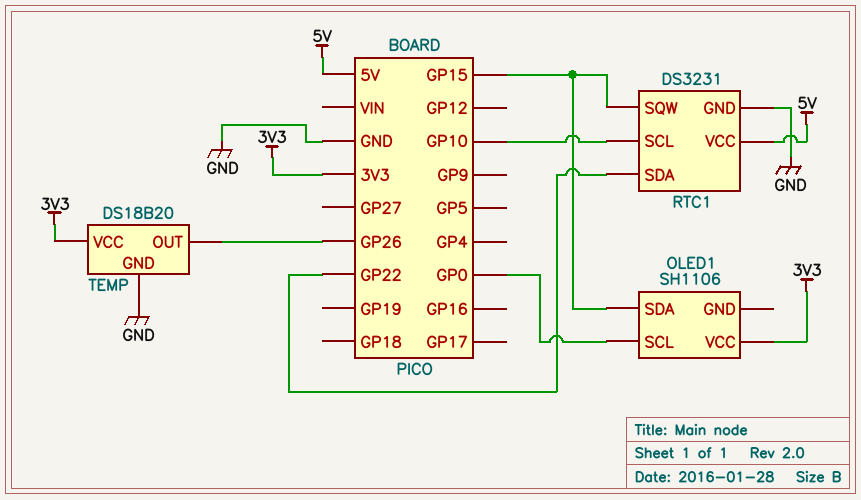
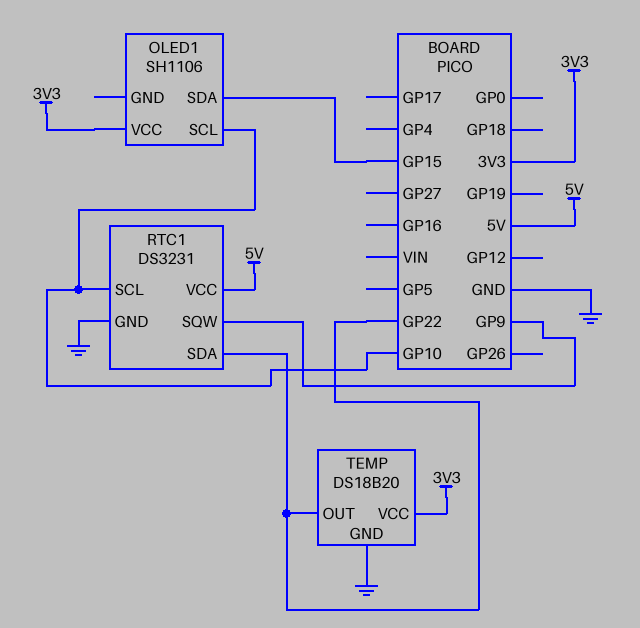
OLED1 pin SCL: GP0 -> GP10
RTC1 pin SQW: GP15 -> GP9
TEMP pin OUT: GP26 -> GP22

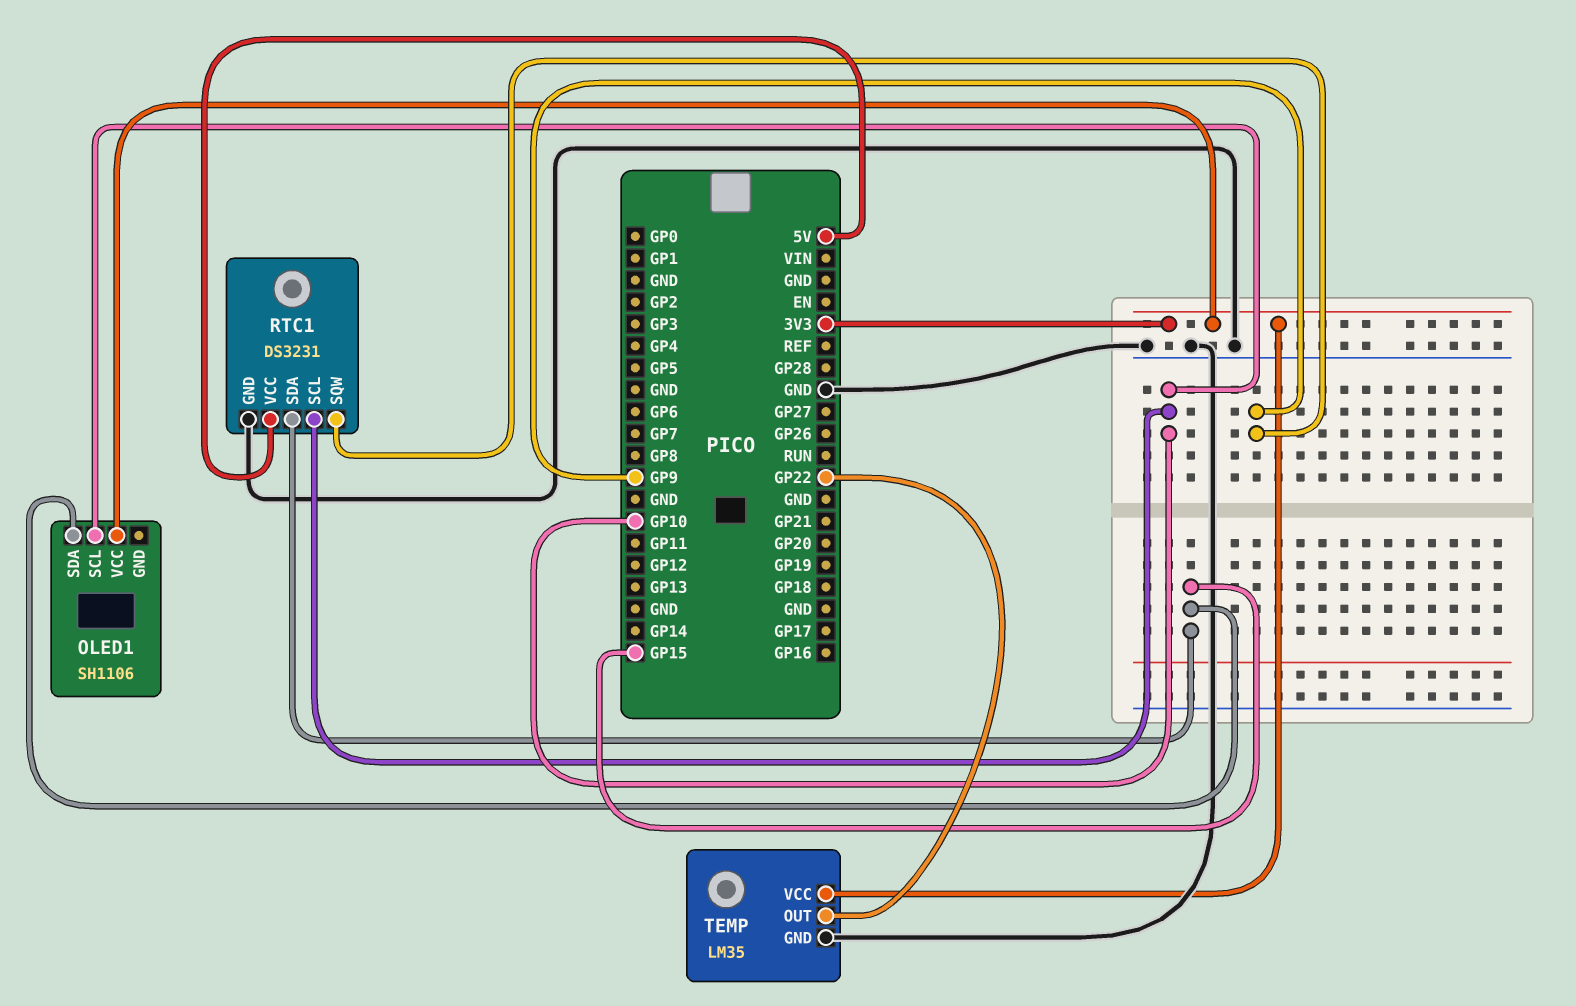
RTC1 pin SDA: GP22 -> GP15
TEMP: DS18B20 -> LM35

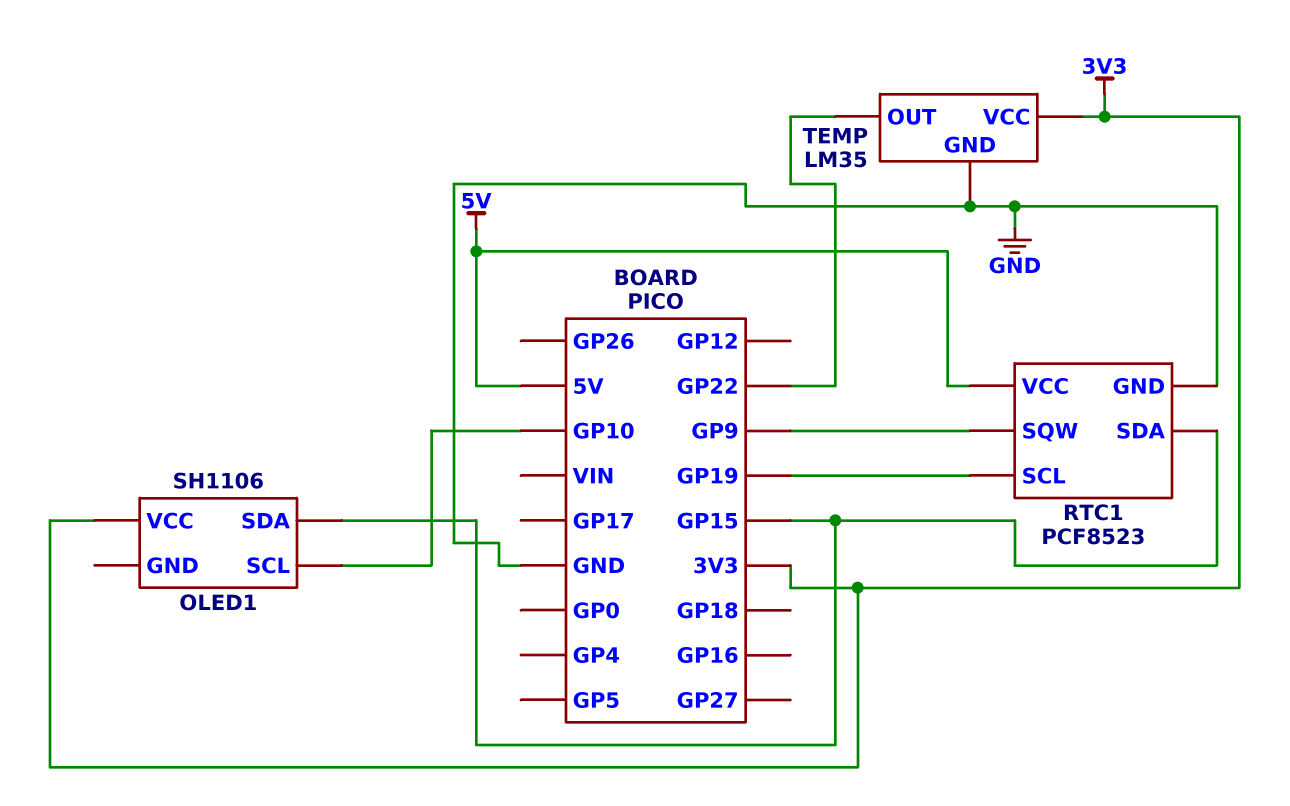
RTC1: DS3231 -> PCF8523
RTC1 pin SCL: GP10 -> GP19

